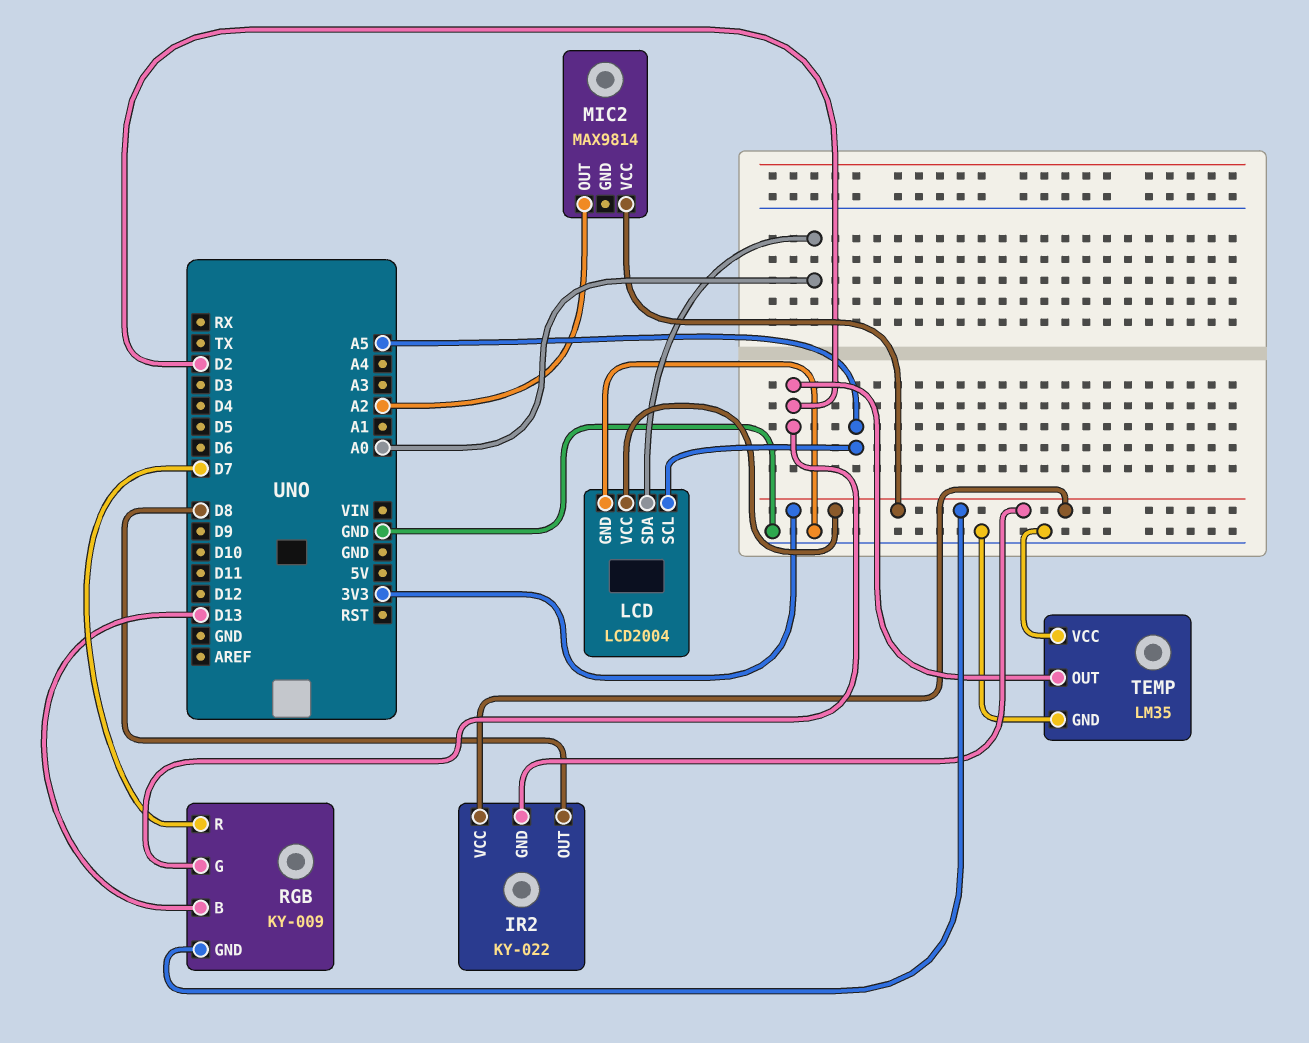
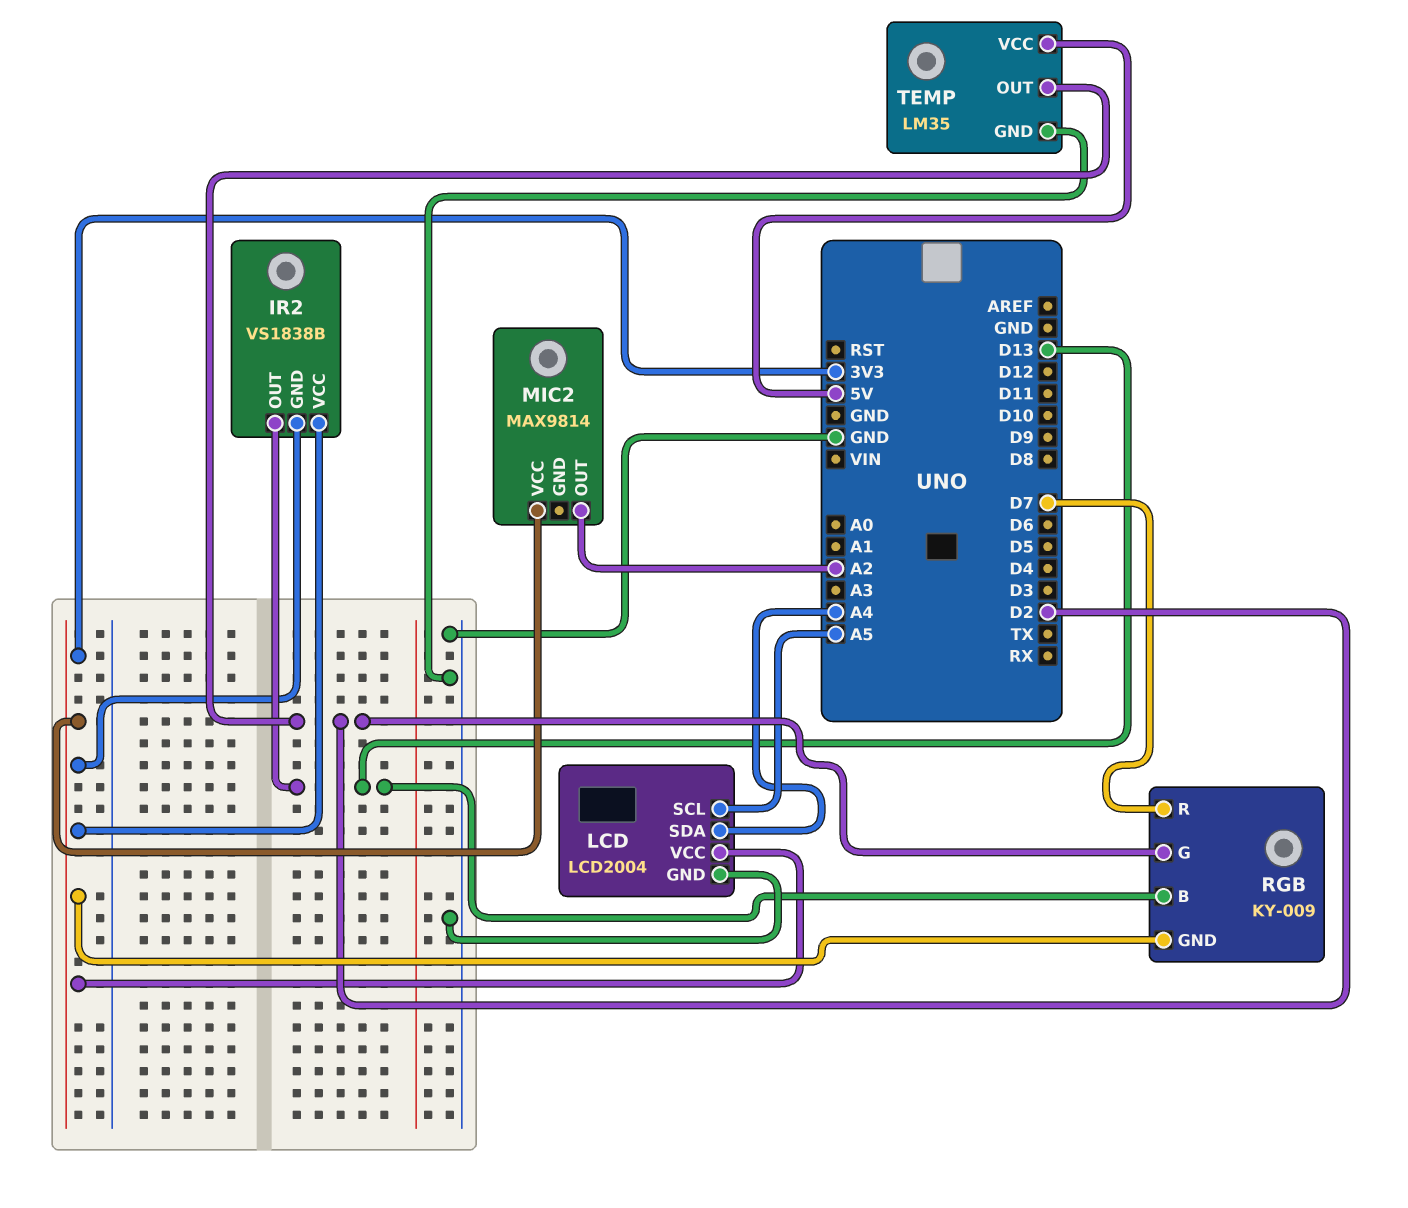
IR2: KY-022 -> VS1838B
IR2 pin OUT: D8 -> D13
LCD pin SDA: A0 -> A4
TEMP pin VCC: GND -> 5V

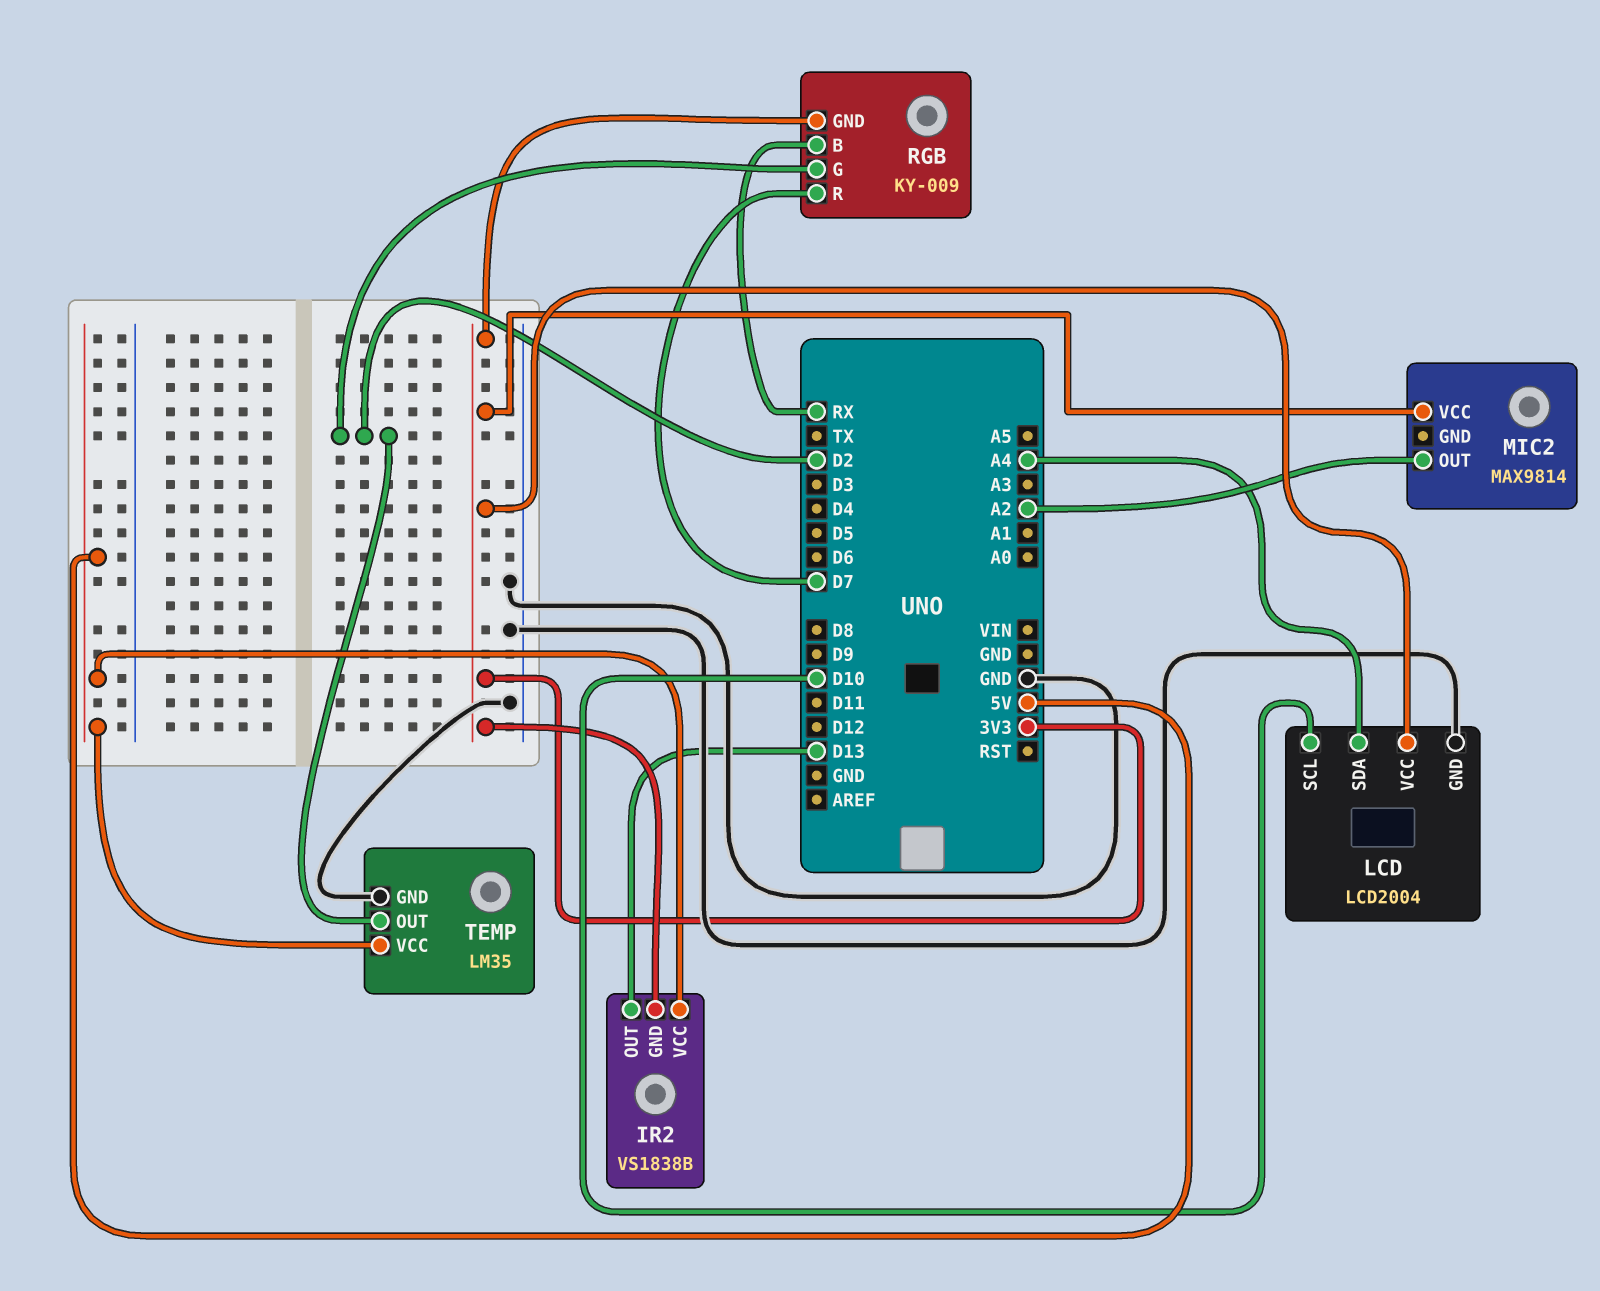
IR2 pin VCC: 3V3 -> 5V
LCD pin SCL: A5 -> D10
RGB pin B: D13 -> RX

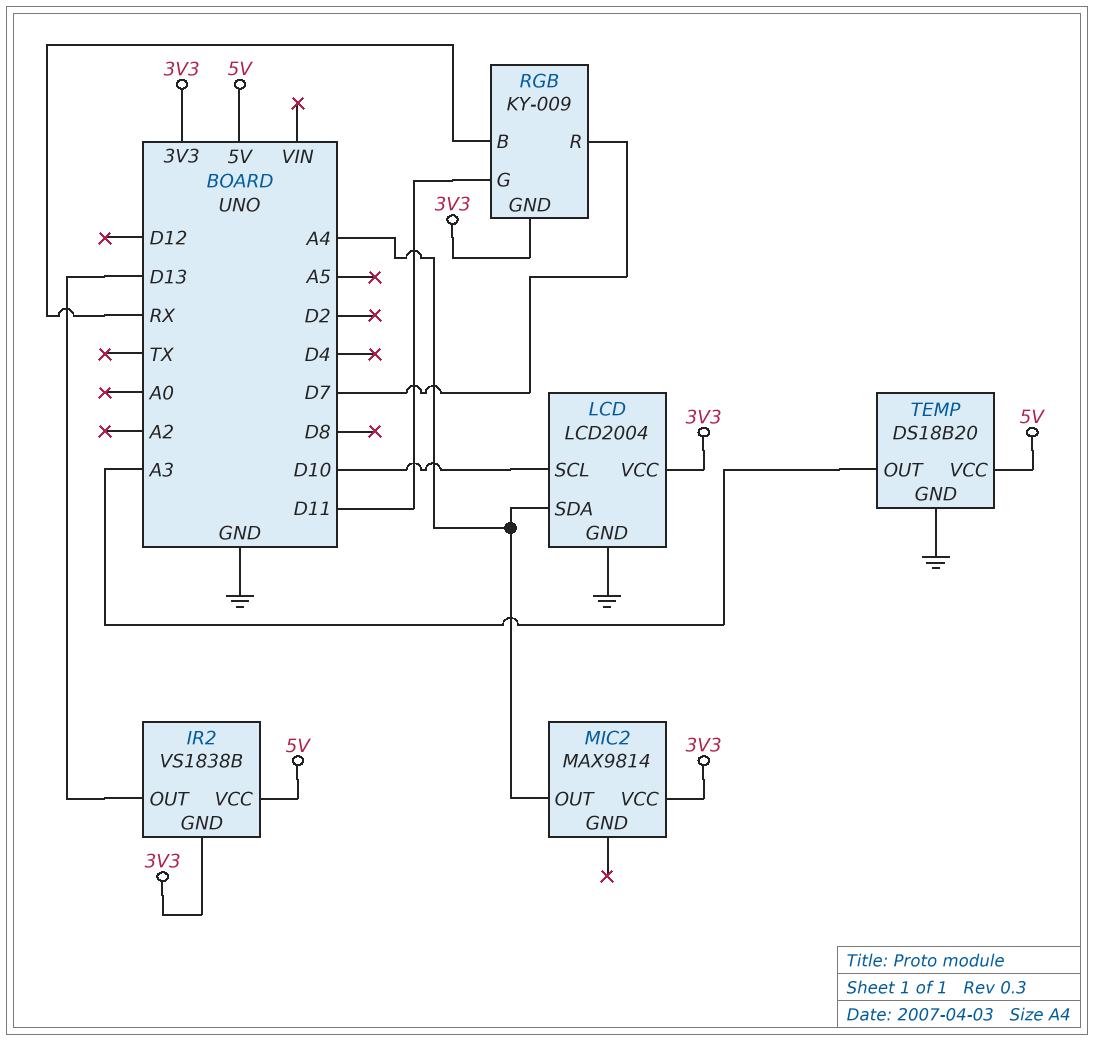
MIC2 pin OUT: A2 -> A4
RGB pin G: D2 -> D11
TEMP: LM35 -> DS18B20
TEMP pin OUT: D2 -> A3

